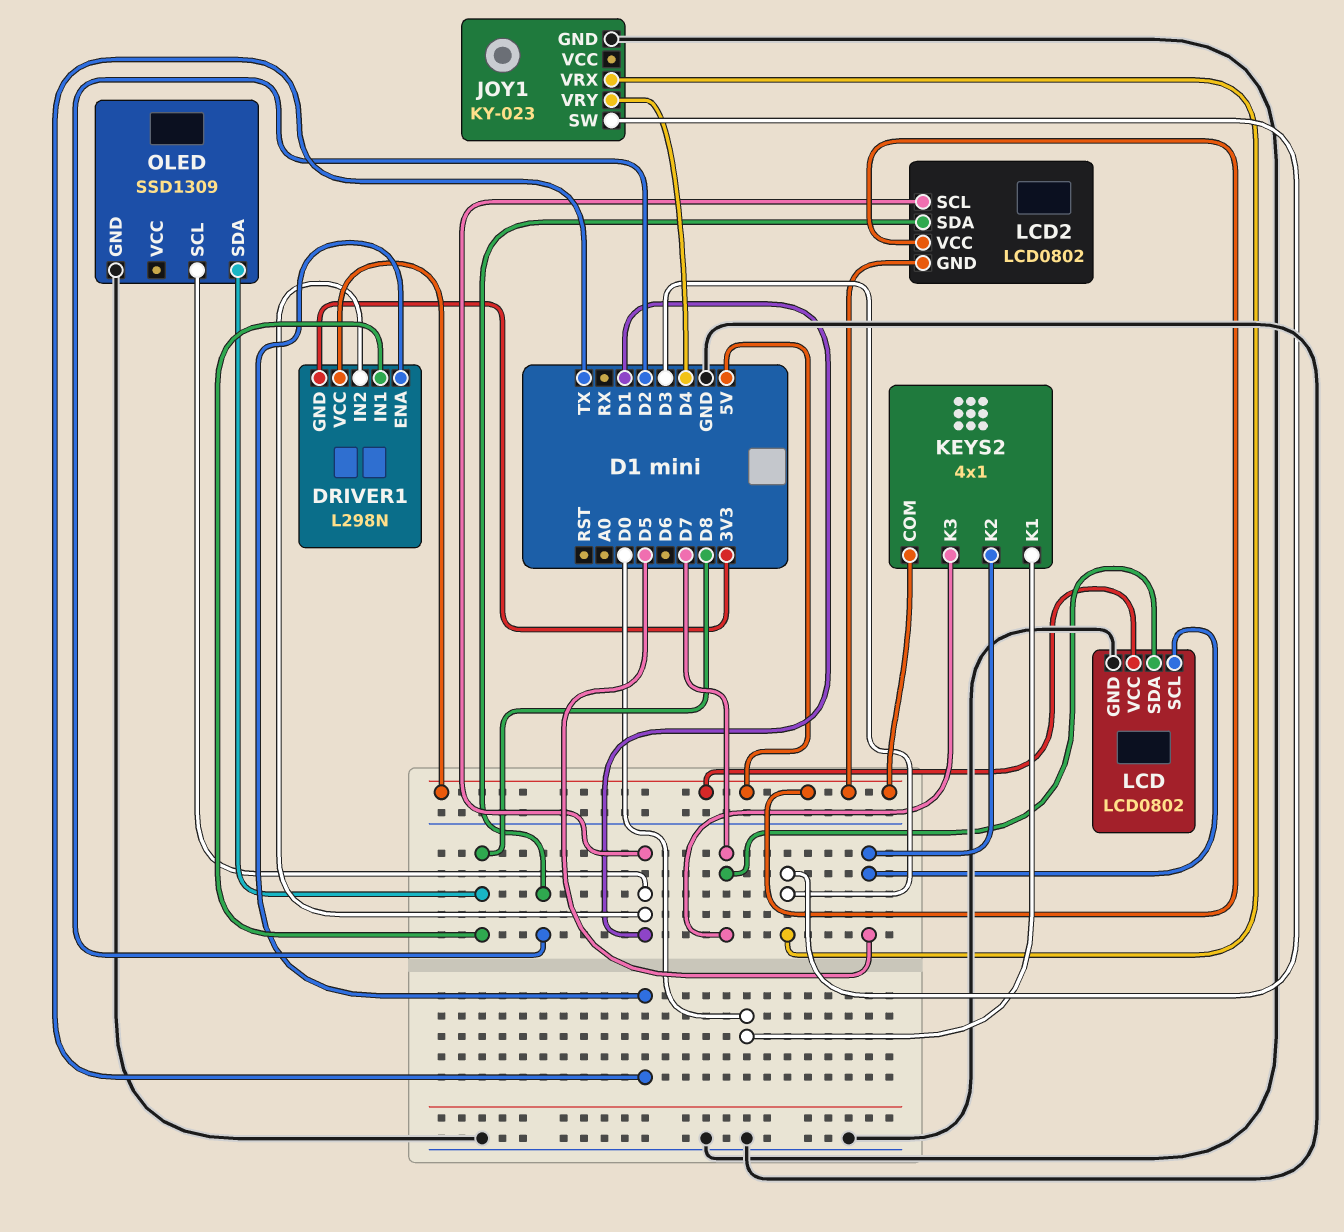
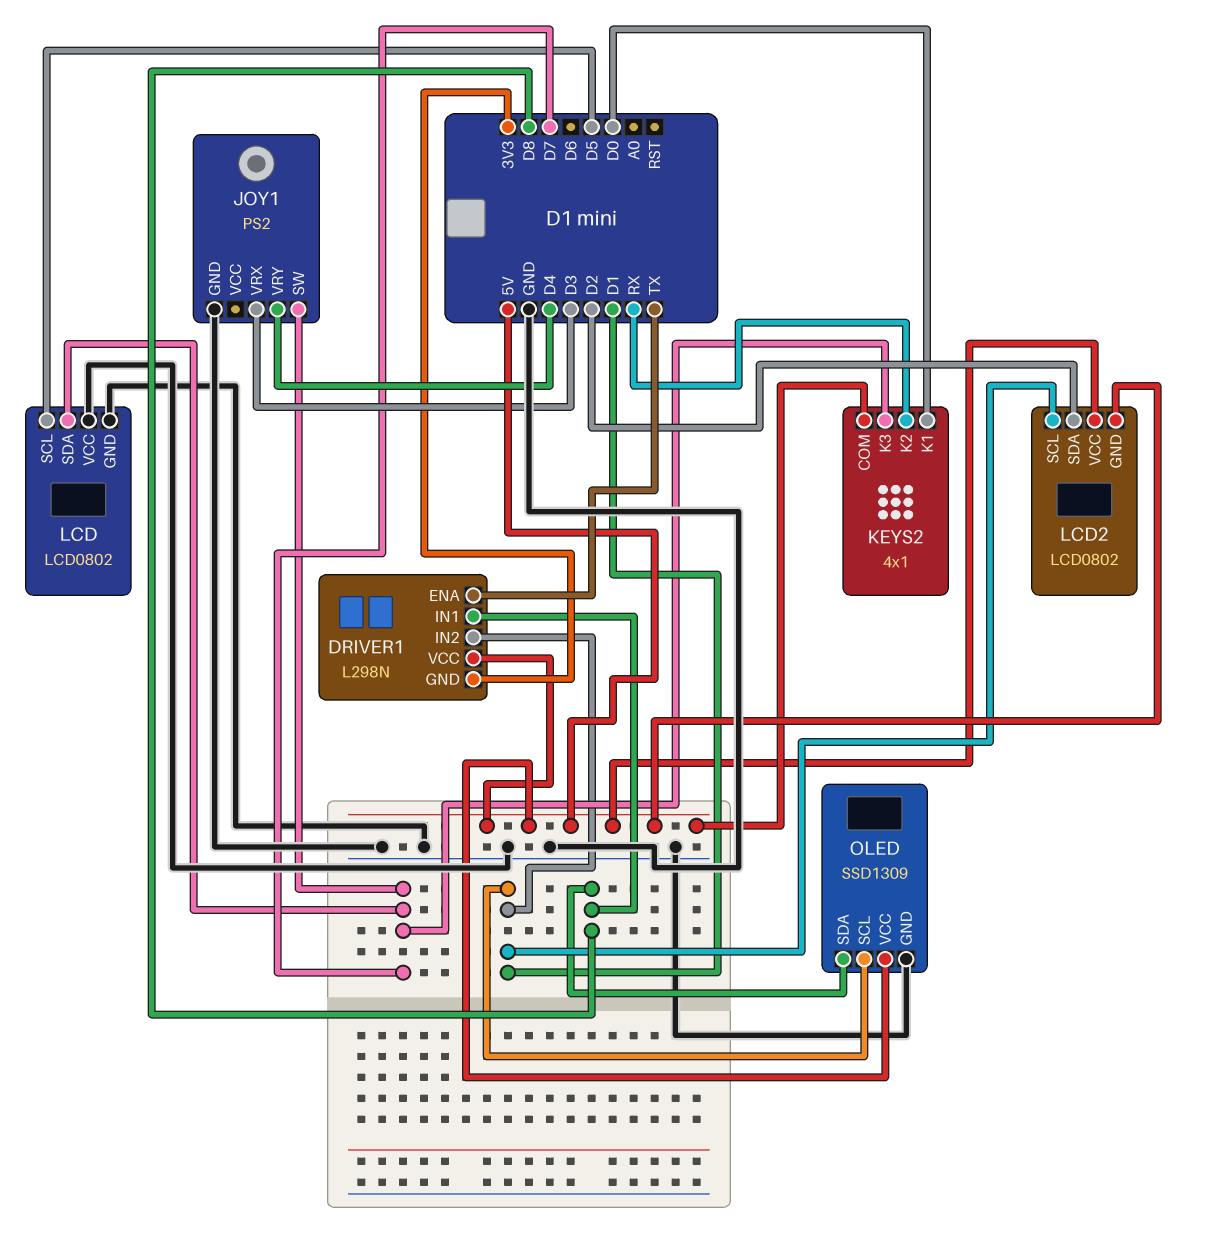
JOY1: KY-023 -> PS2
JOY1 pin SW: D3 -> D7
KEYS2 pin K2: D5 -> RX
LCD pin VCC: 5V -> GND
OLED pin VCC: none -> 5V

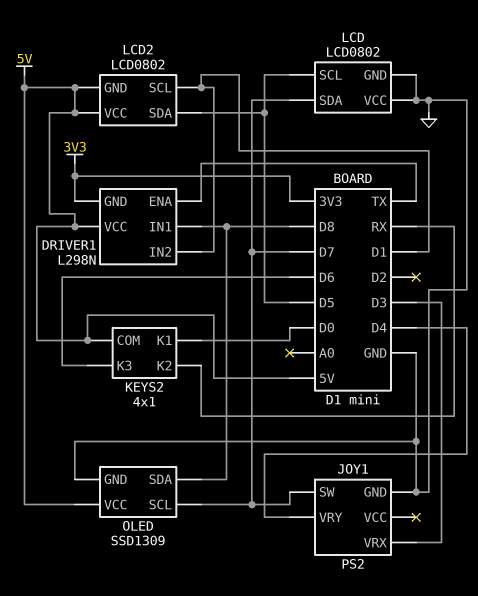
KEYS2 pin K3: D7 -> D6
LCD2 pin SDA: D2 -> D5
OLED pin SCL: D1 -> D7

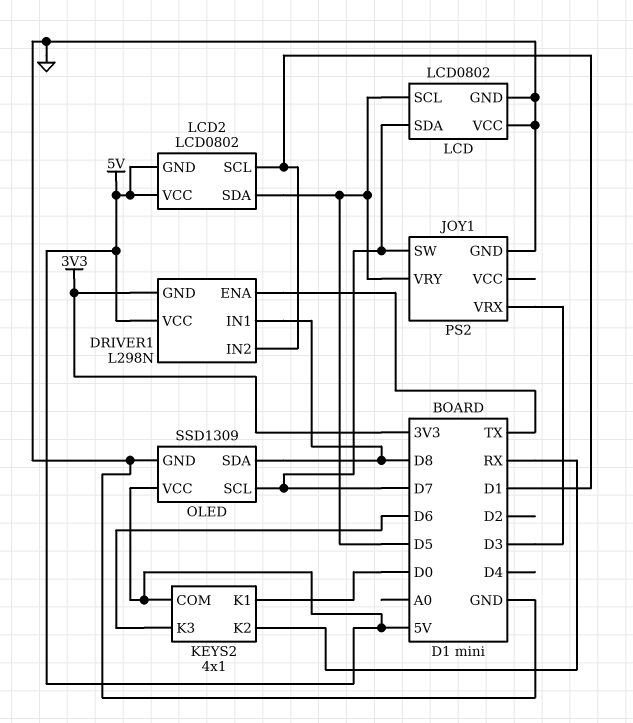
JOY1 pin VRY: D4 -> D5

